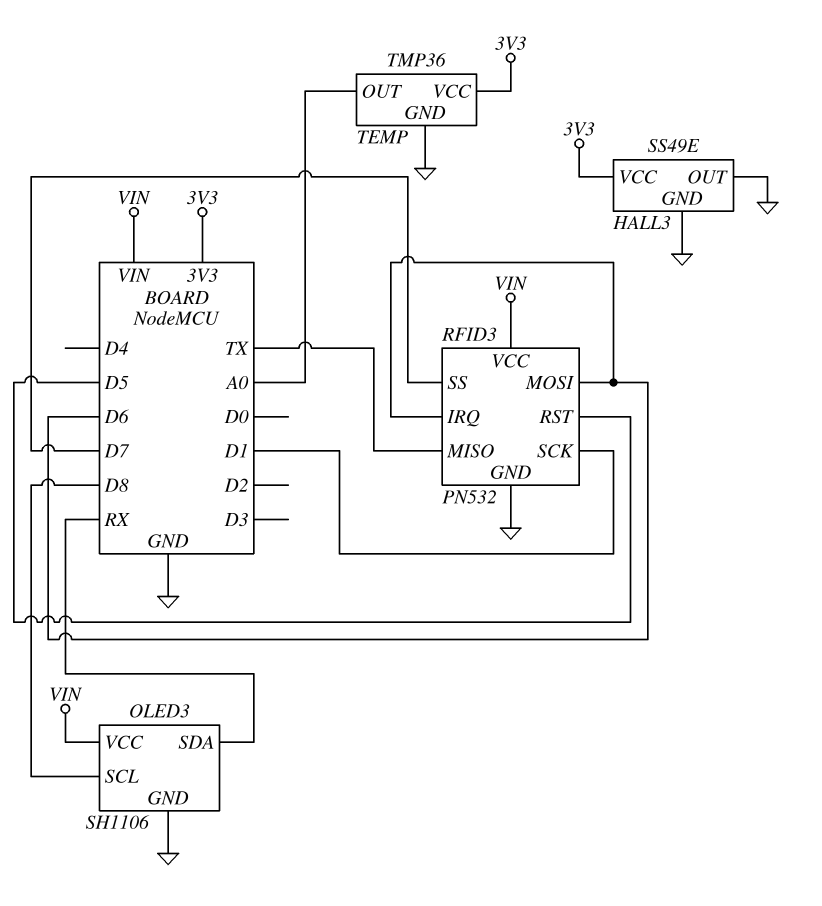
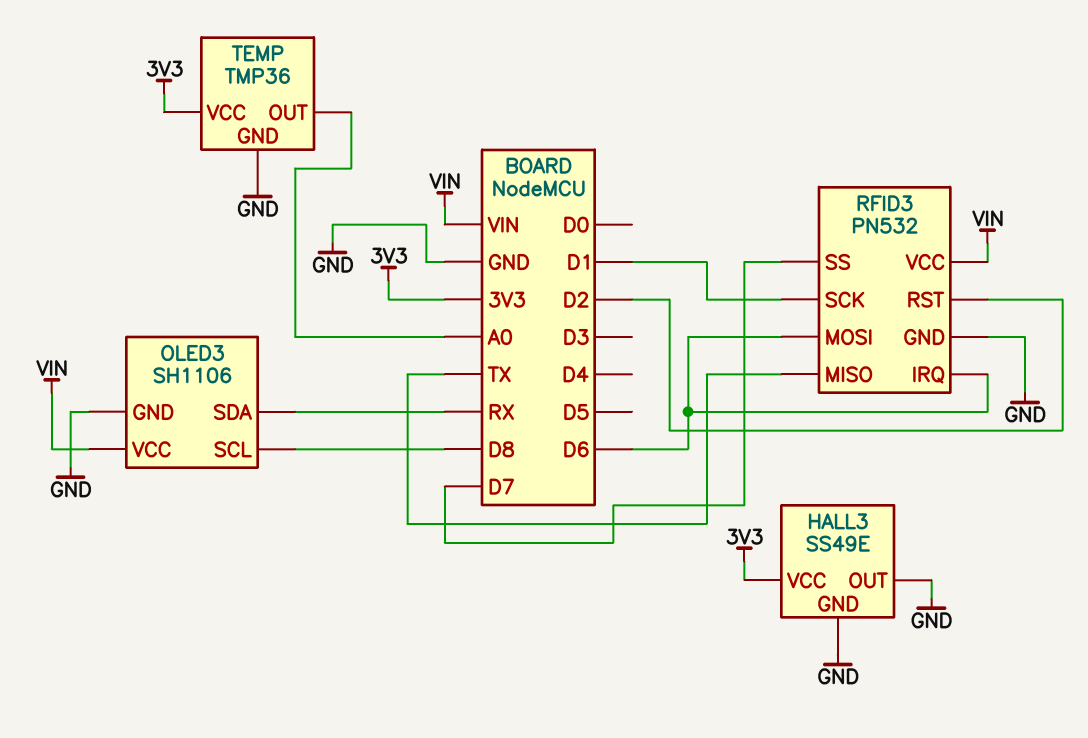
RFID3 pin RST: D5 -> D2

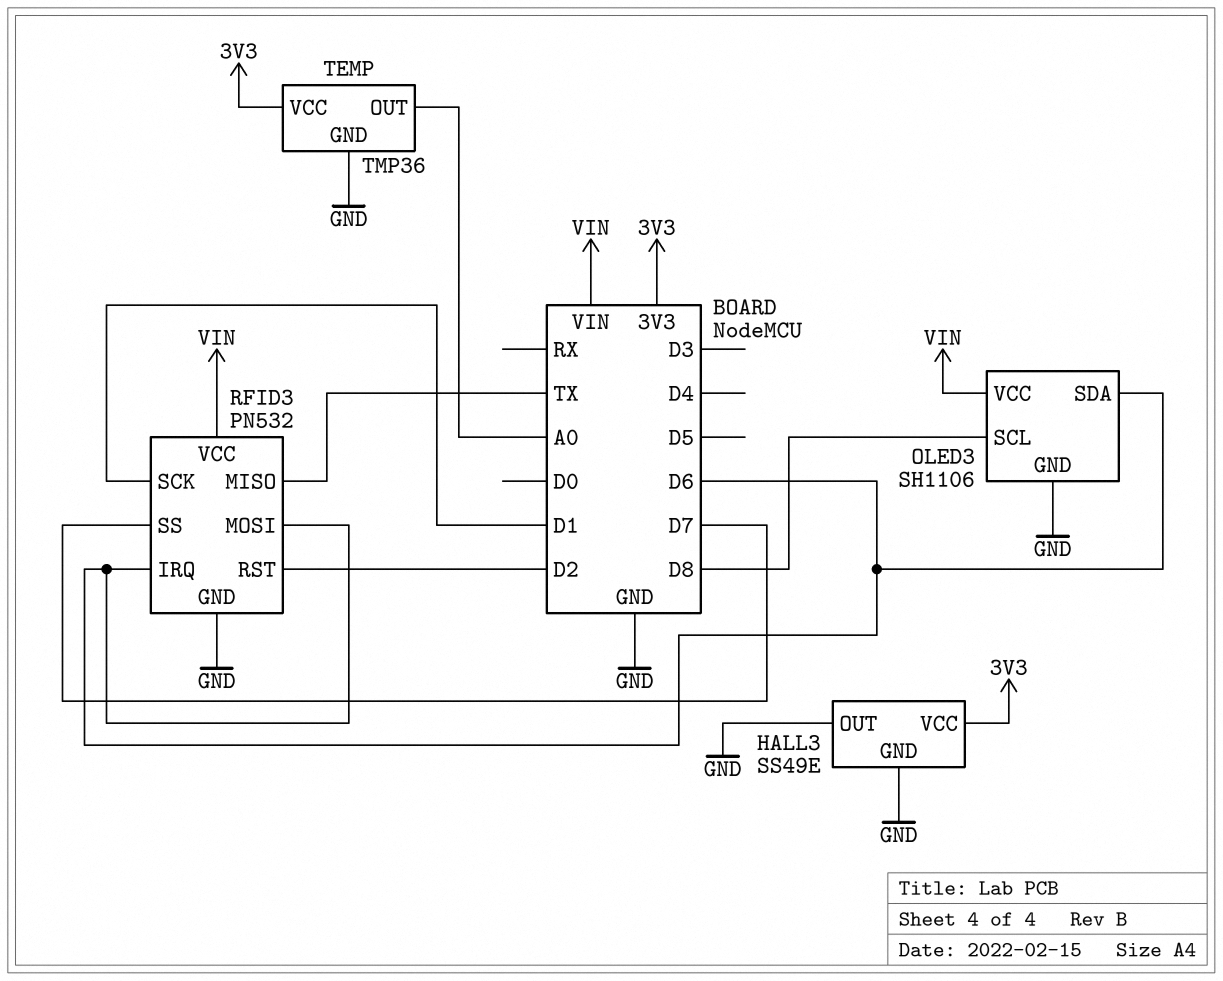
OLED3 pin SDA: RX -> D6

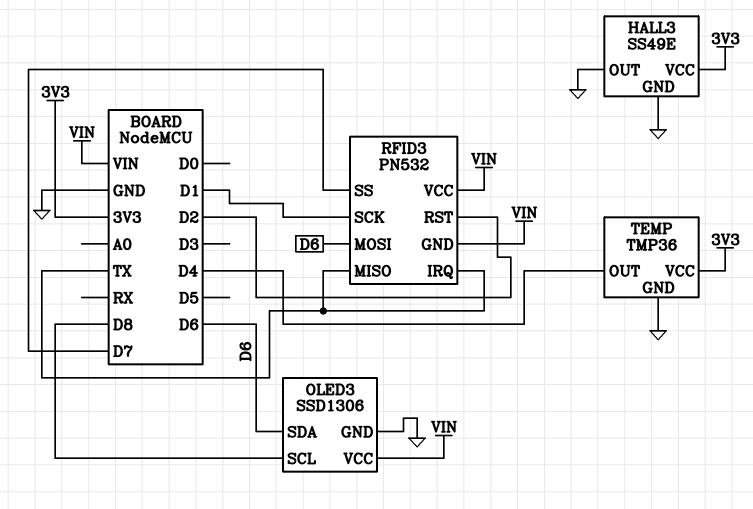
OLED3: SH1106 -> SSD1306
RFID3 pin GND: GND -> VIN
RFID3 pin IRQ: D6 -> TX
TEMP pin OUT: A0 -> D4

